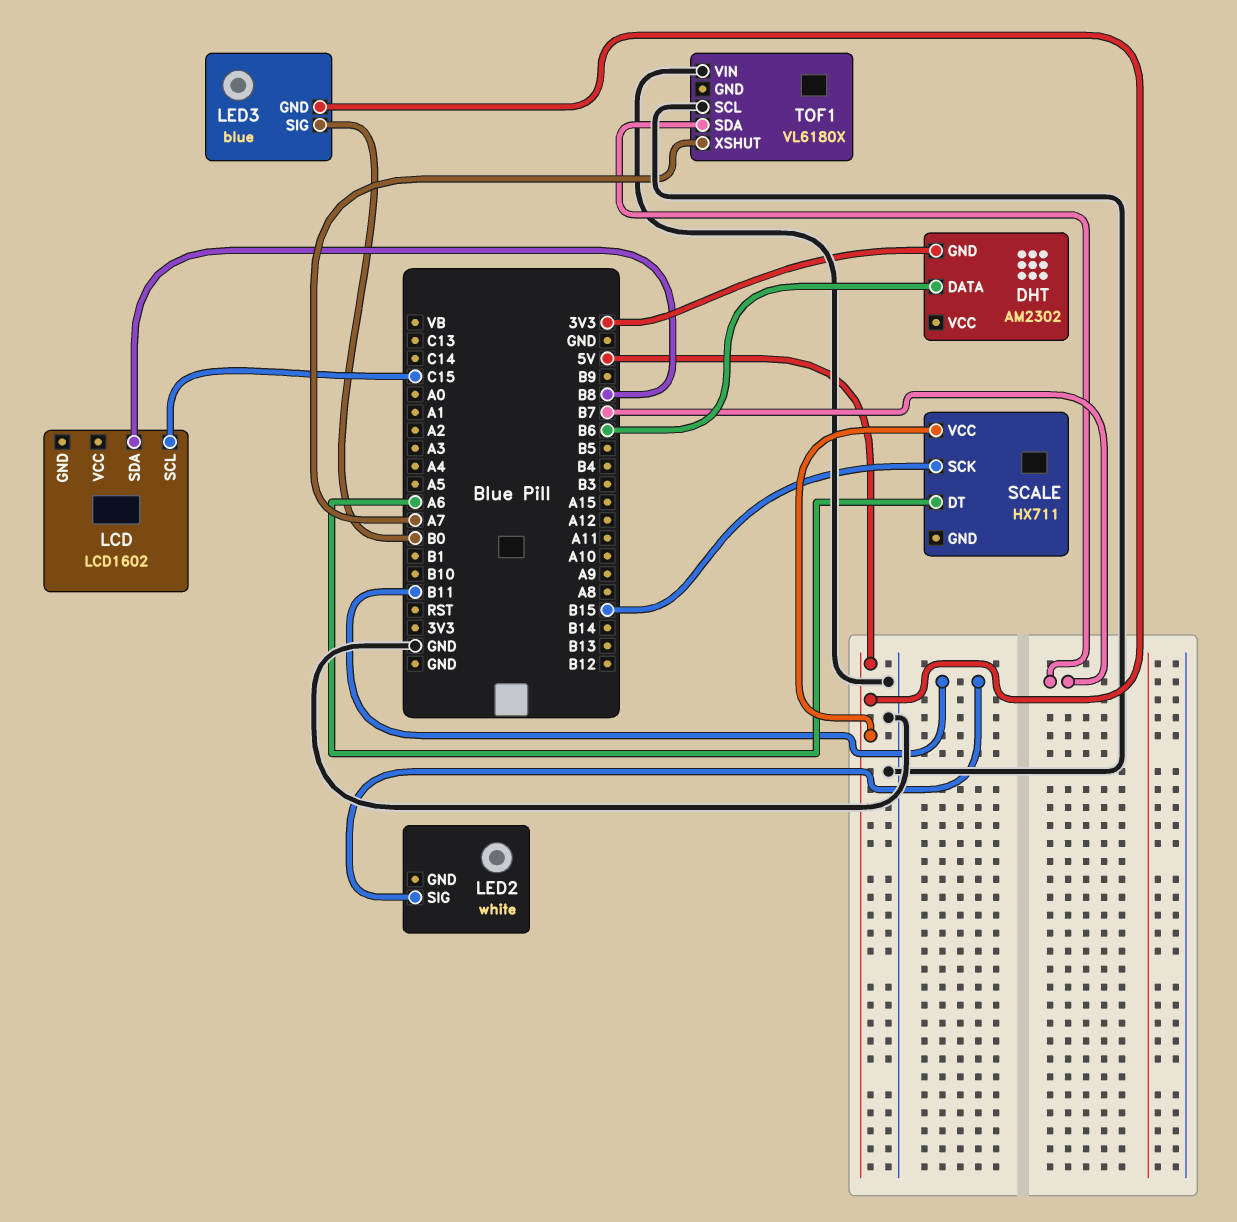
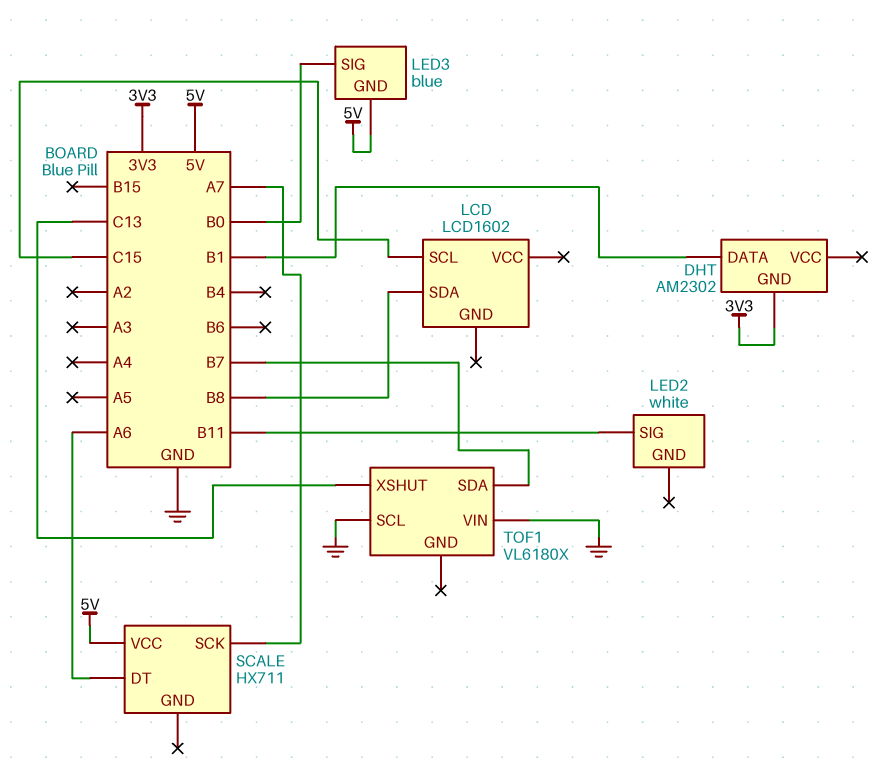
DHT pin DATA: B6 -> B1
SCALE pin SCK: B15 -> A7
TOF1 pin XSHUT: A7 -> C13

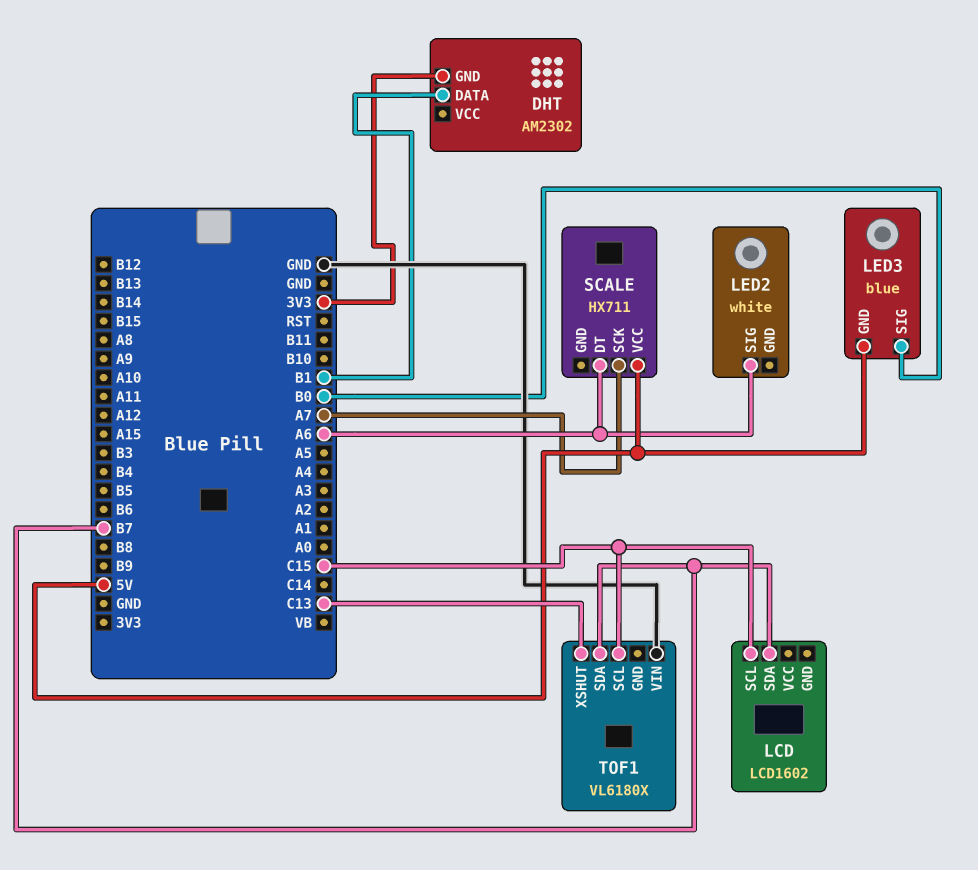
LCD pin SDA: B8 -> B7
LED2 pin SIG: B11 -> A6
TOF1 pin SCL: GND -> C15

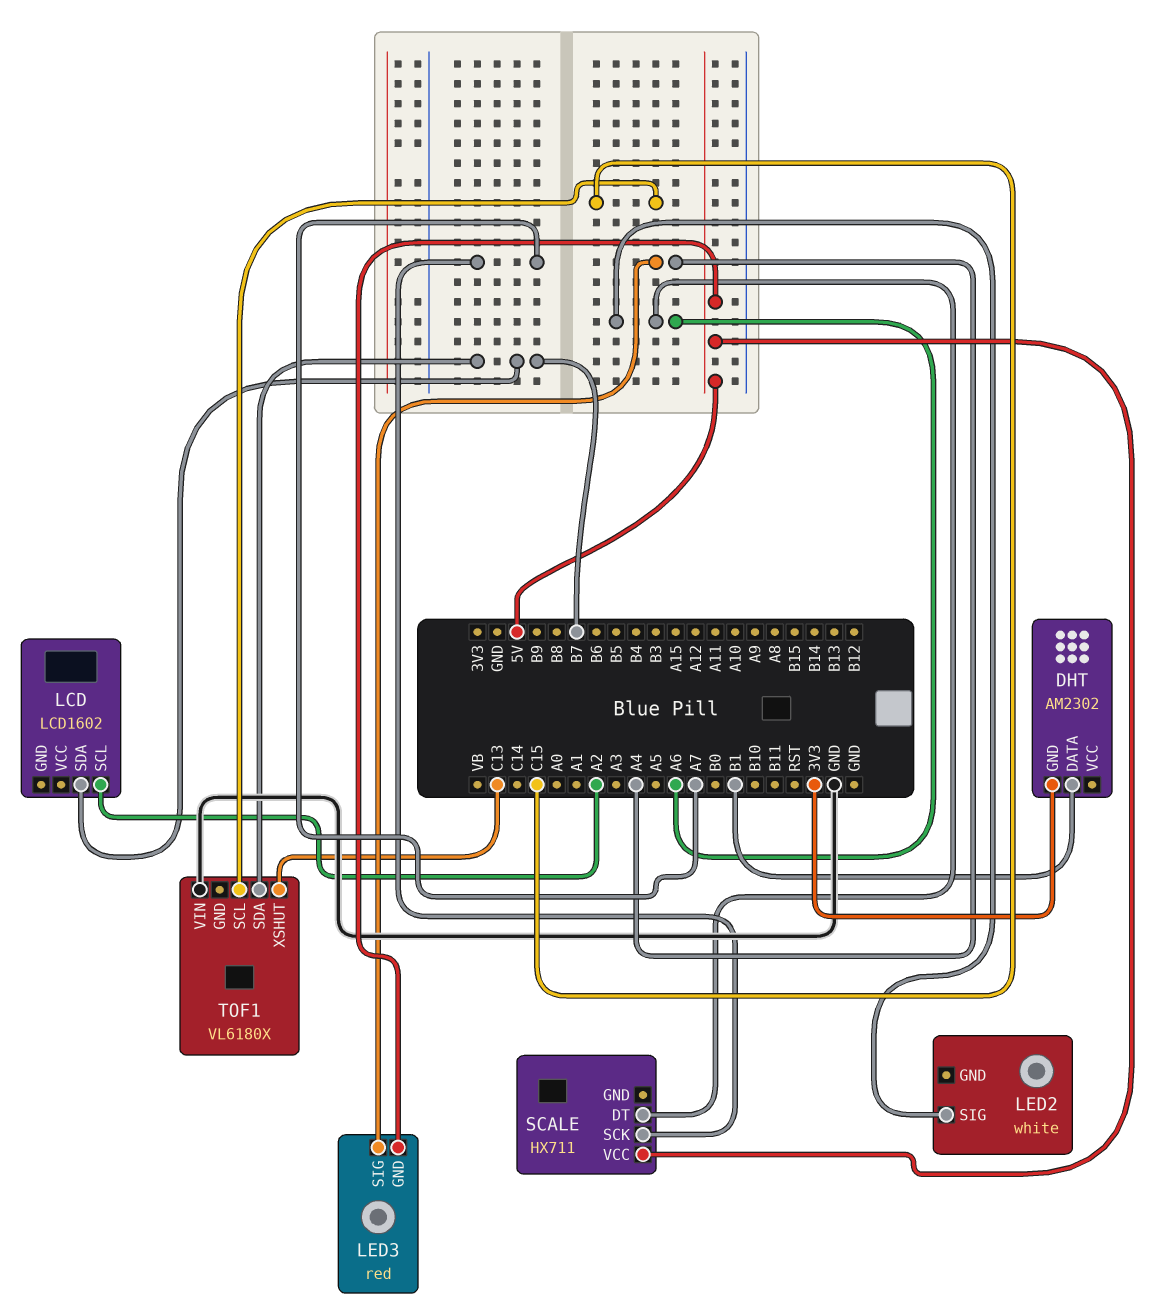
LCD pin SCL: C15 -> A2
LED3: blue -> red
LED3 pin SIG: B0 -> A4

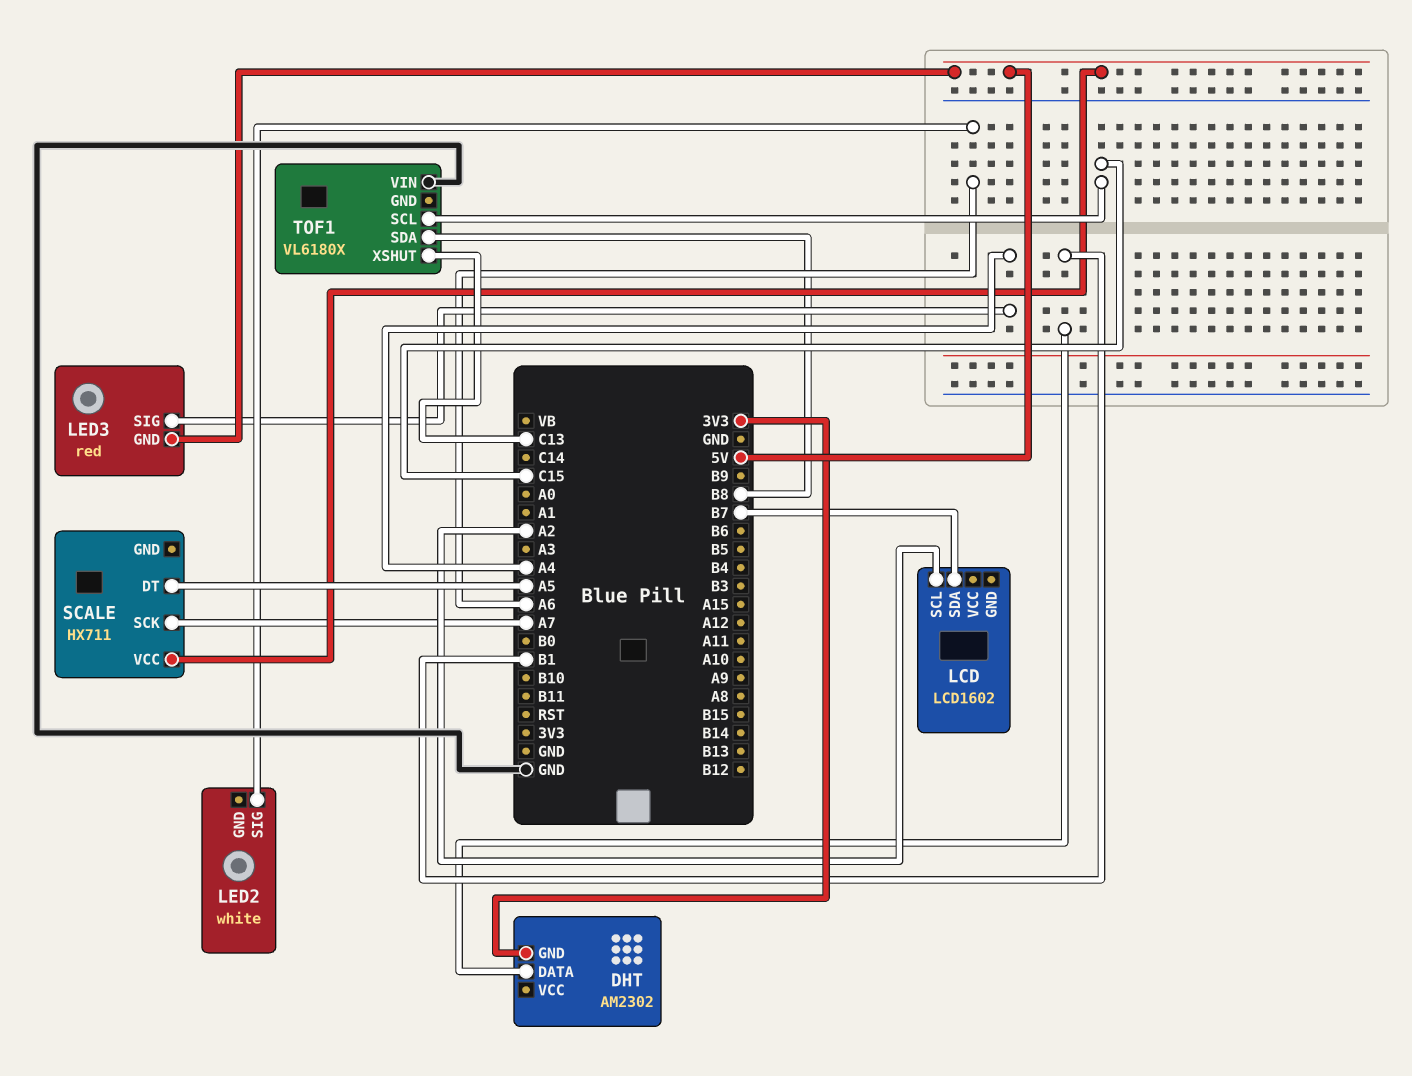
SCALE pin DT: A6 -> A5
TOF1 pin SDA: B7 -> B8

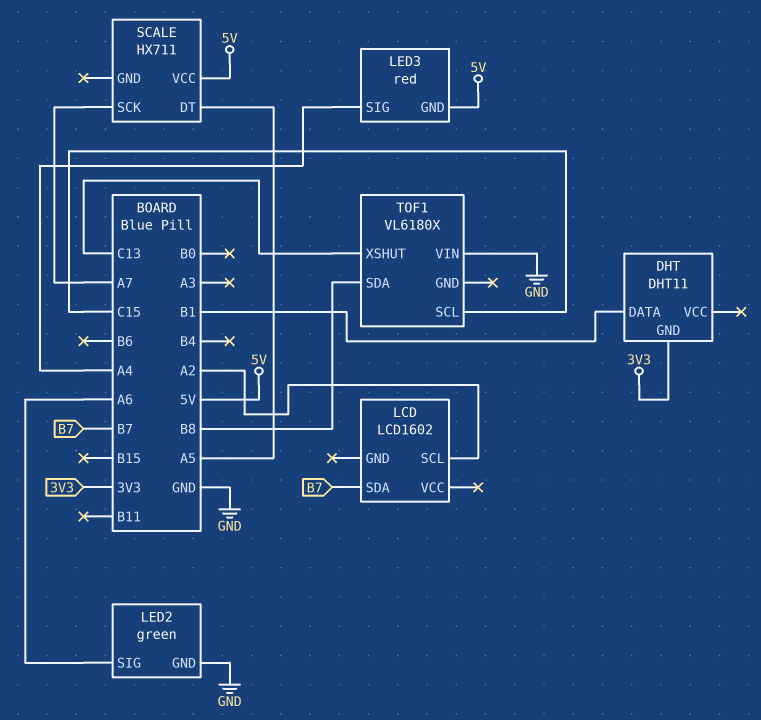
DHT: AM2302 -> DHT11
LED2: white -> green
LED2 pin GND: none -> GND

